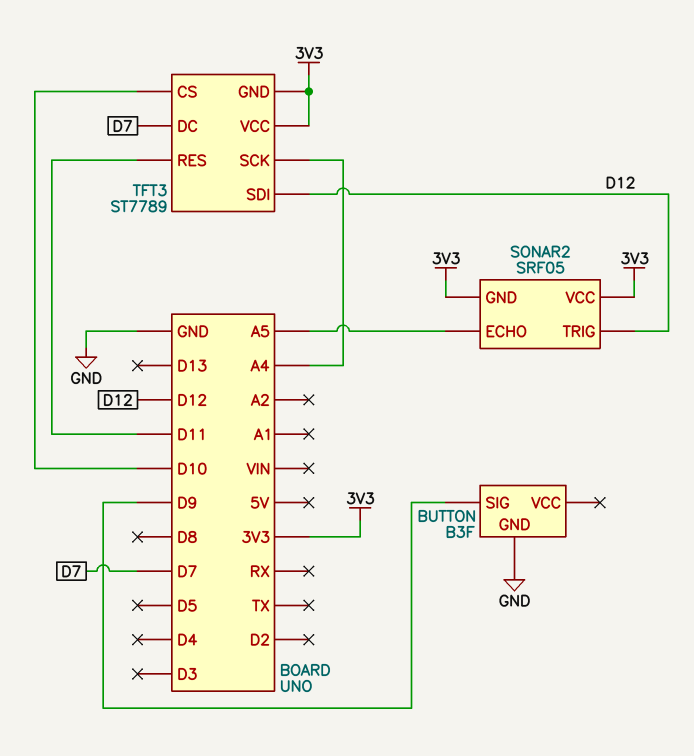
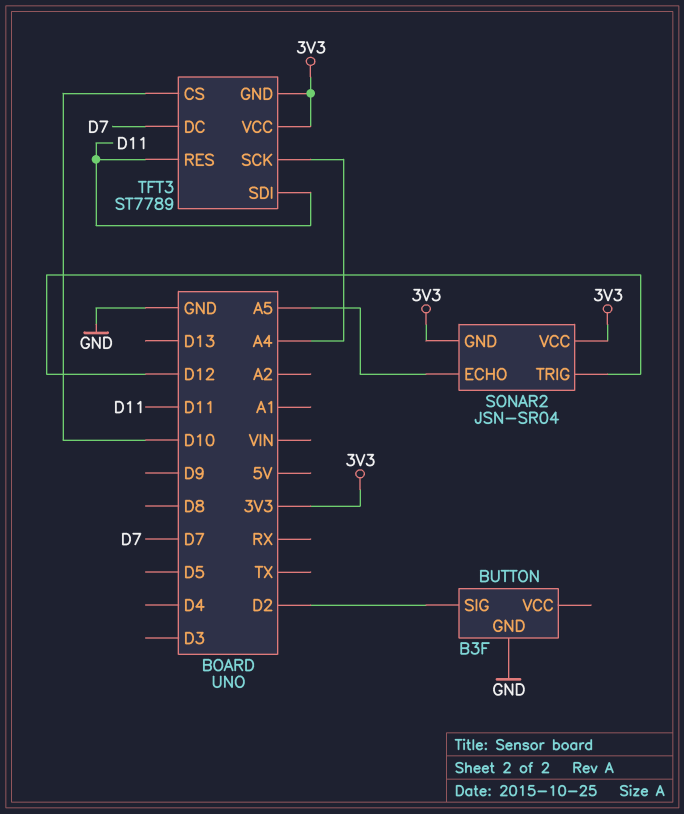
BUTTON pin SIG: D9 -> D2
SONAR2: SRF05 -> JSN-SR04
TFT3 pin SDI: D12 -> D11

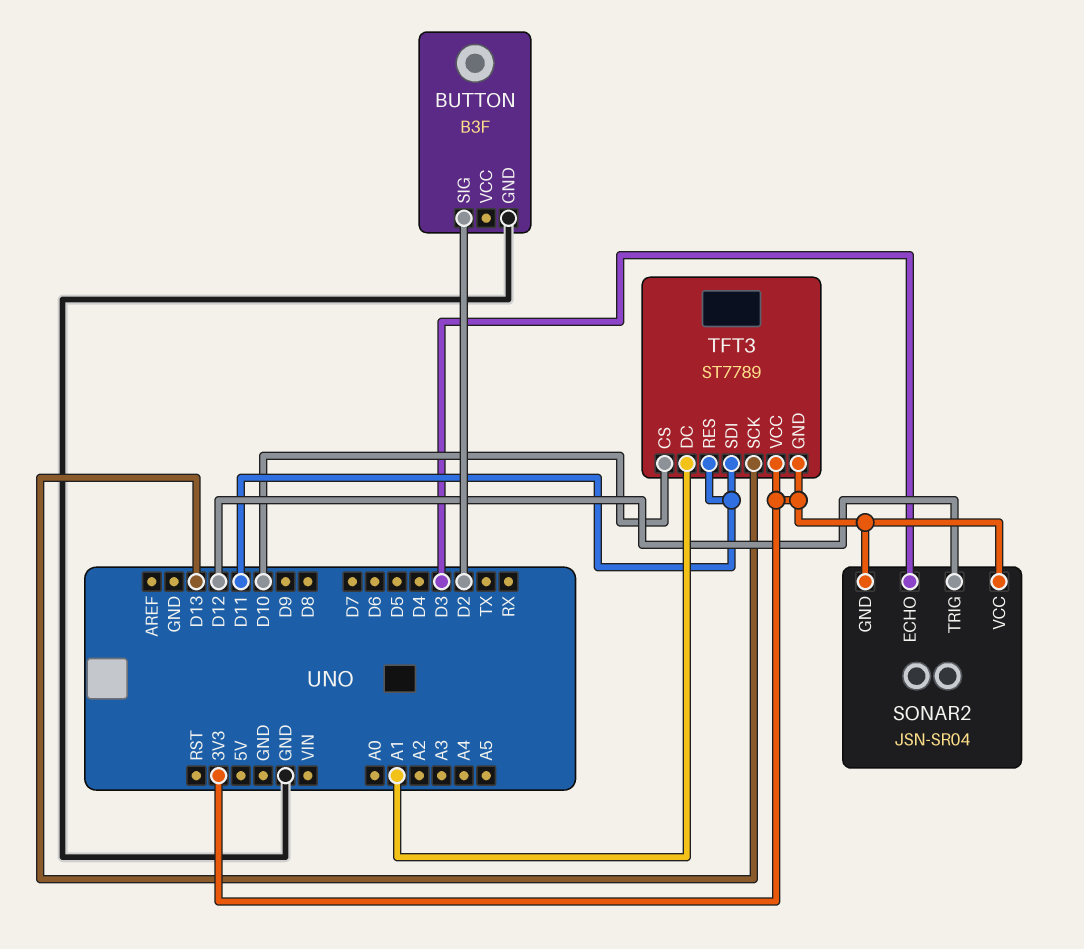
SONAR2 pin ECHO: A5 -> D3
TFT3 pin DC: D7 -> A1
TFT3 pin SCK: A4 -> D13

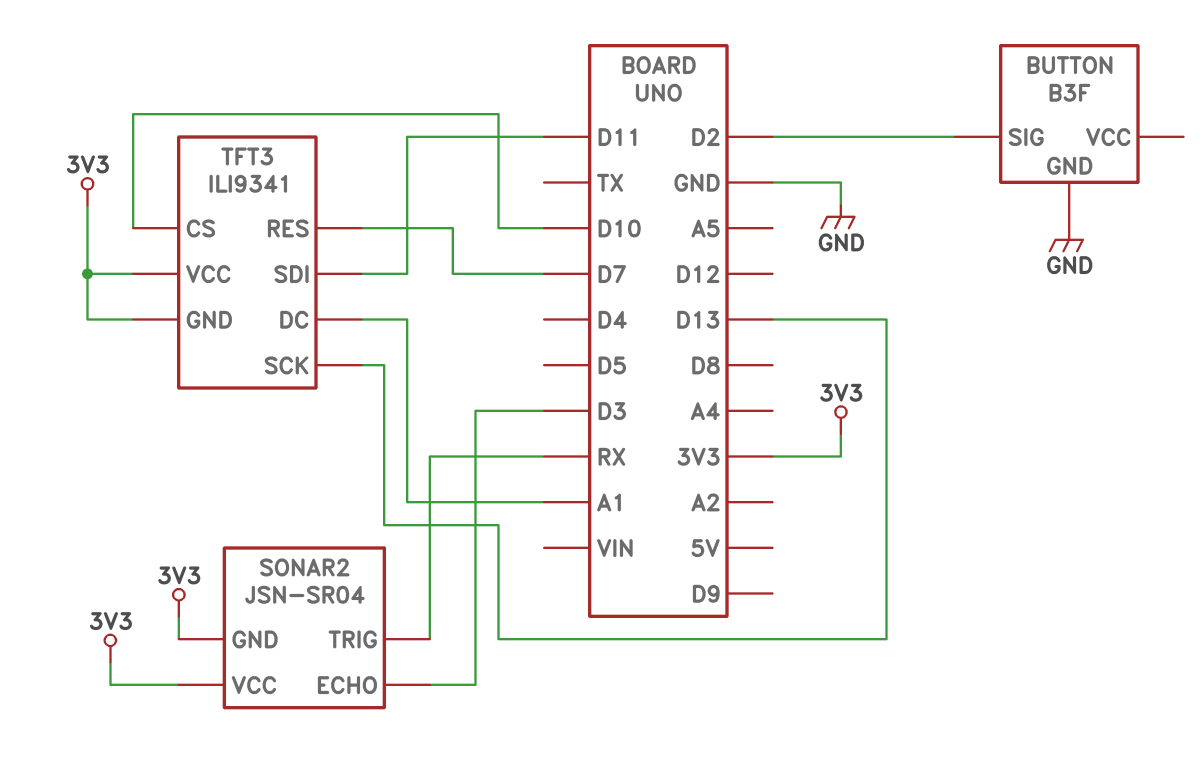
SONAR2 pin TRIG: D12 -> RX
TFT3: ST7789 -> ILI9341
TFT3 pin RES: D11 -> D7

